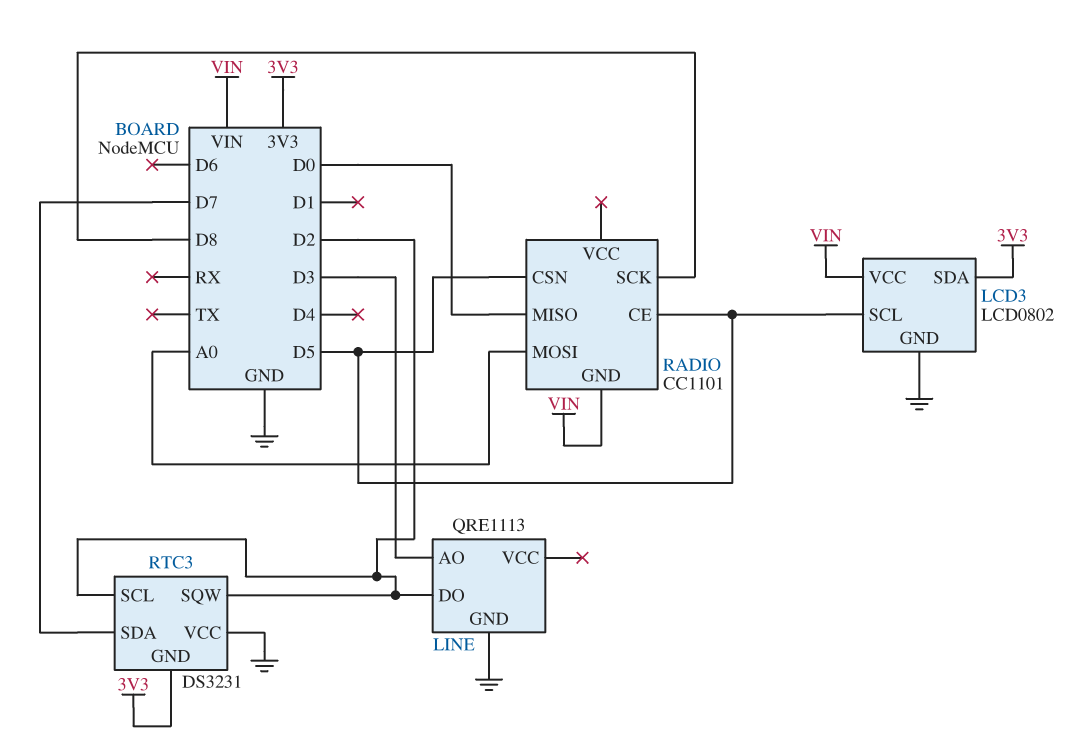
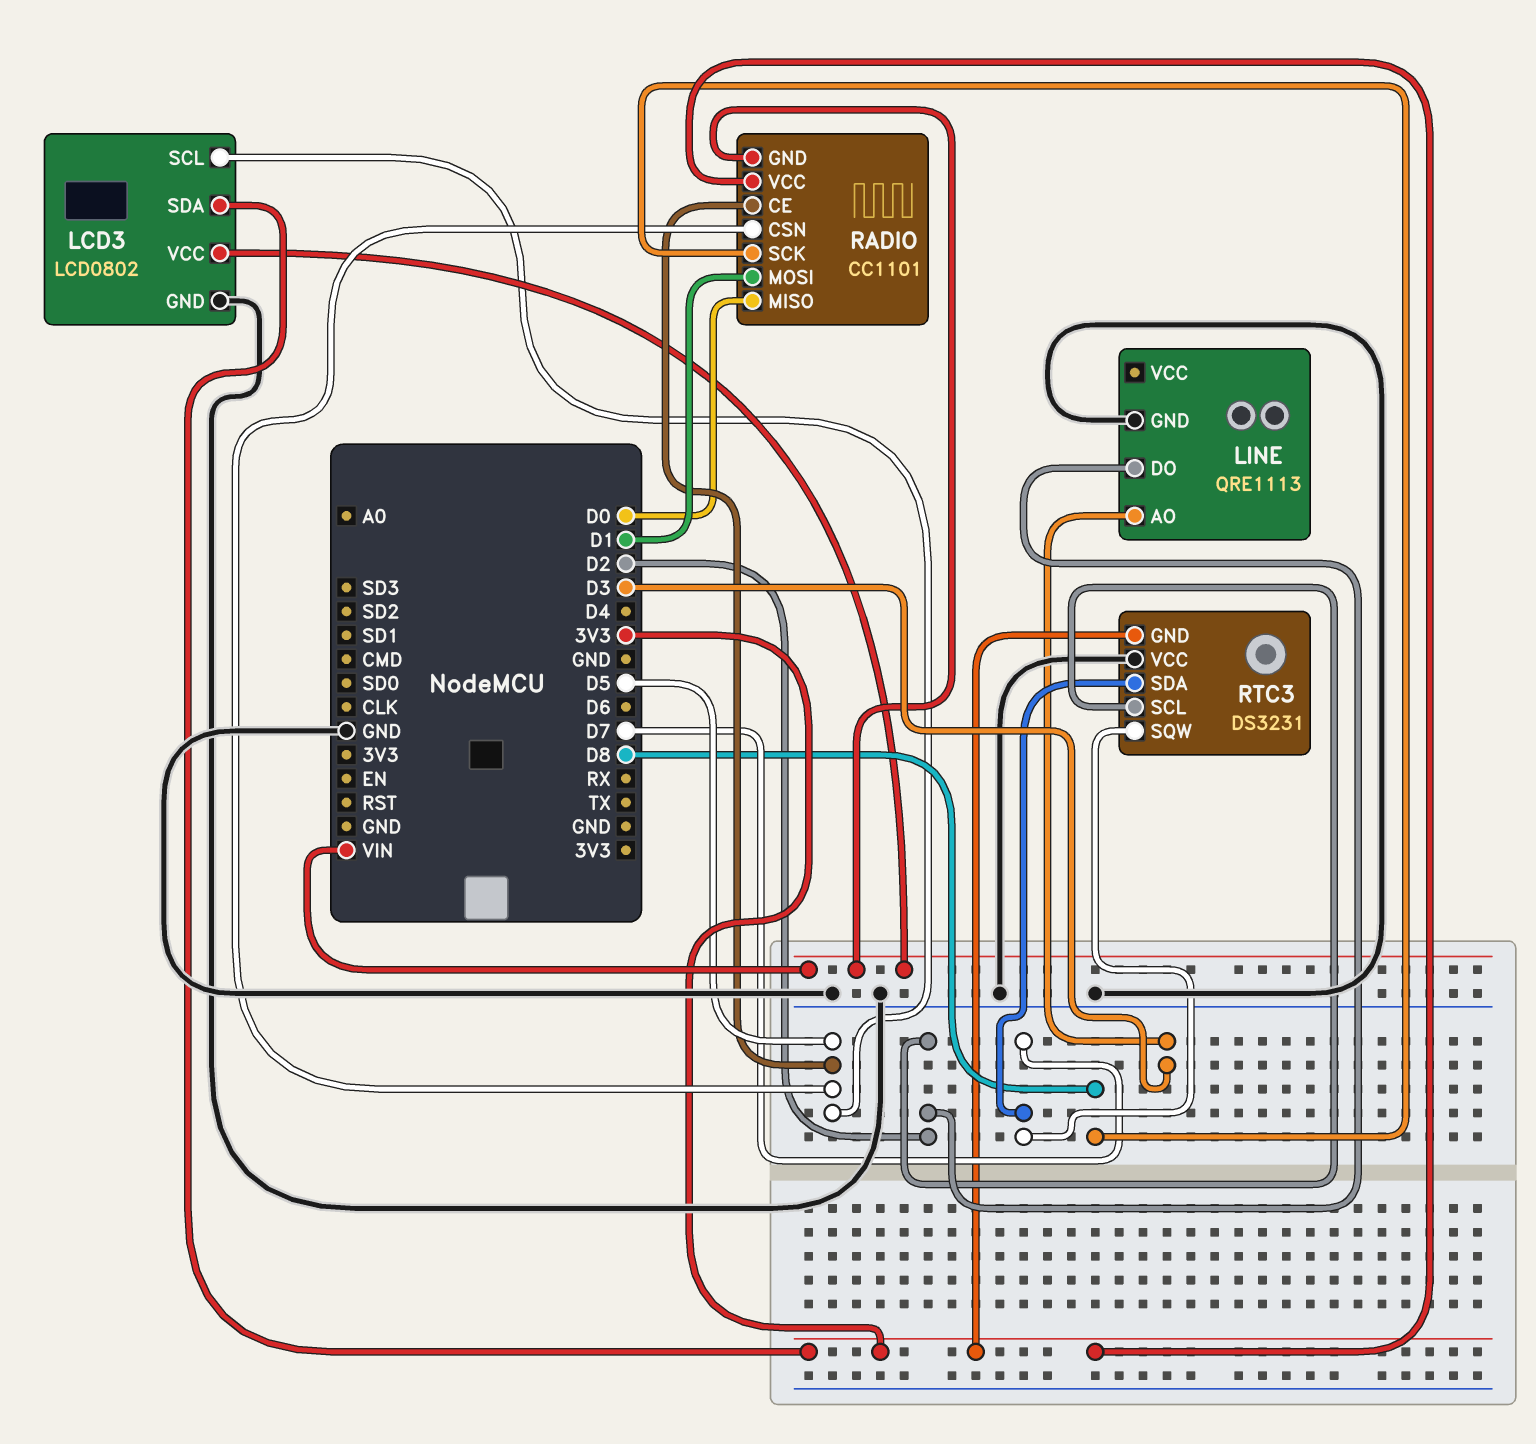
RADIO pin MOSI: A0 -> D1
RADIO pin VCC: none -> 3V3
RTC3 pin SQW: D2 -> D7

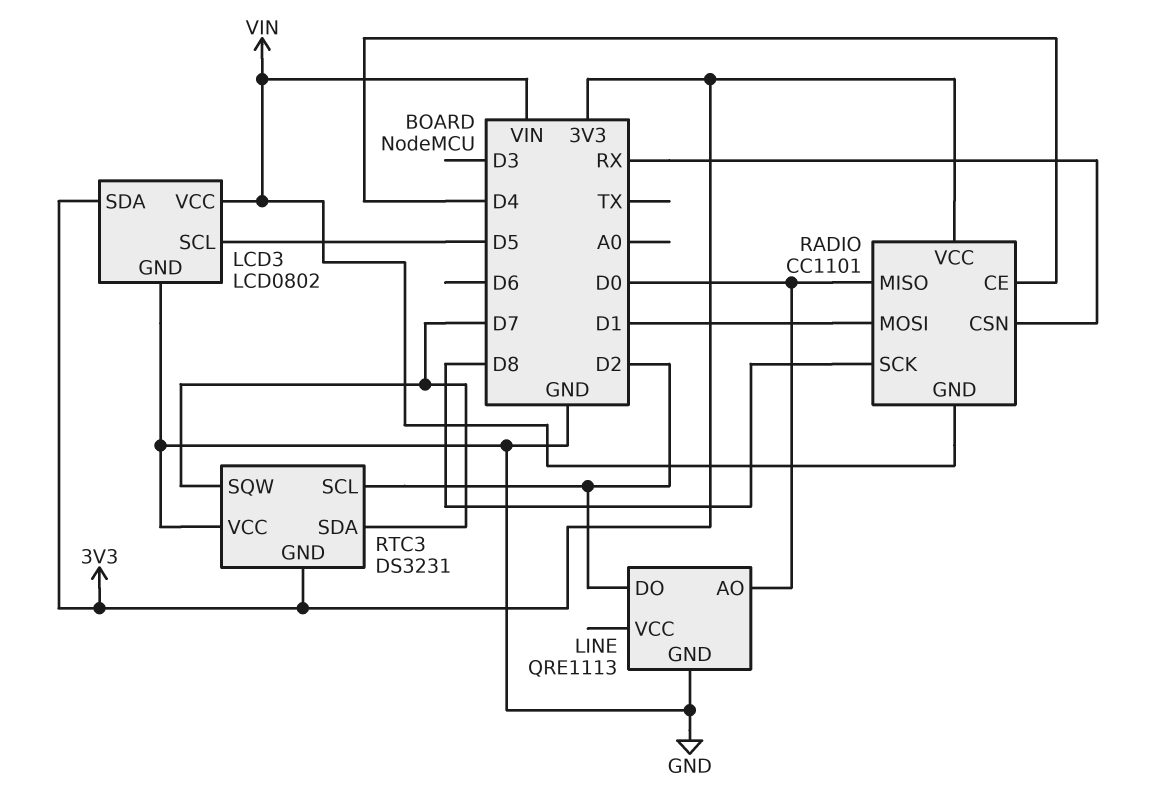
LINE pin AO: D3 -> D0
RADIO pin CE: D5 -> D4
RADIO pin CSN: D5 -> RX

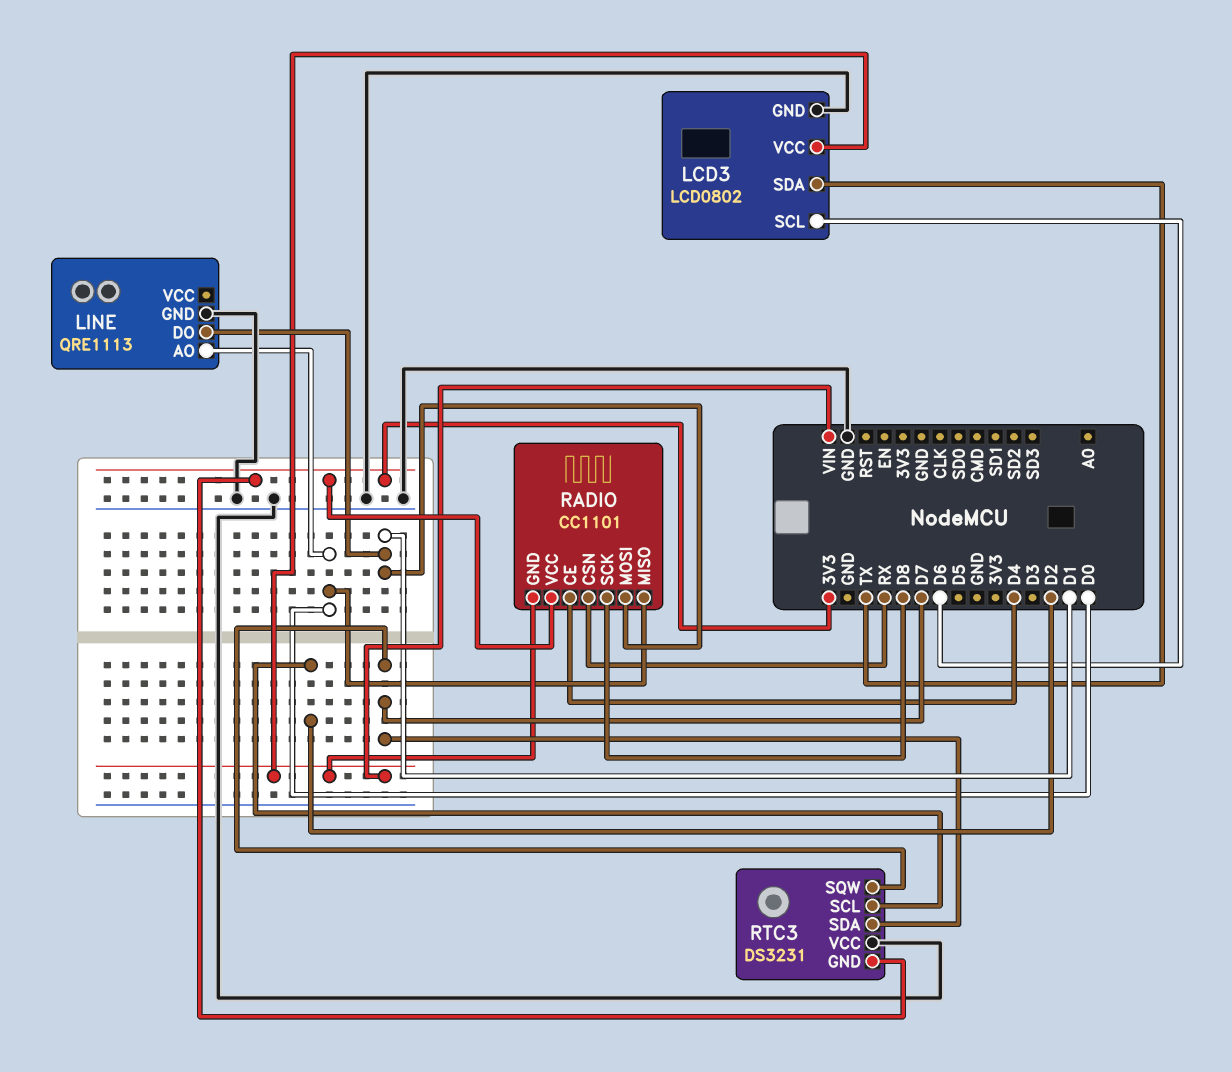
LCD3 pin SCL: D5 -> D6
LCD3 pin SDA: 3V3 -> TX
LINE pin DO: D2 -> D1

